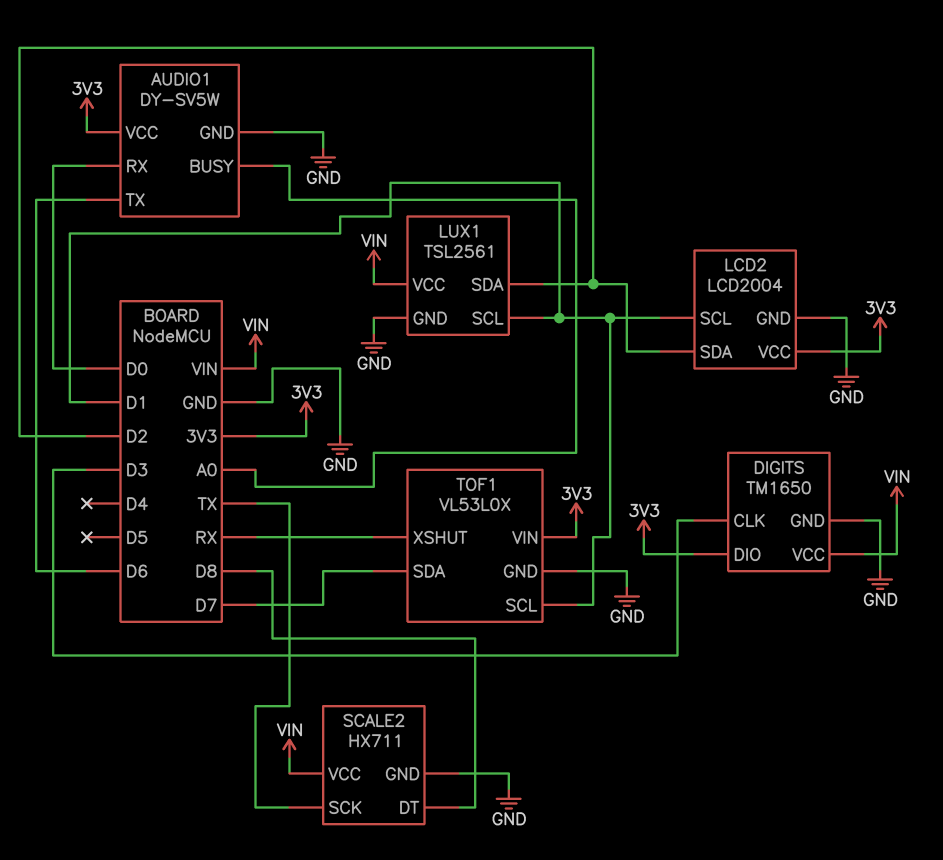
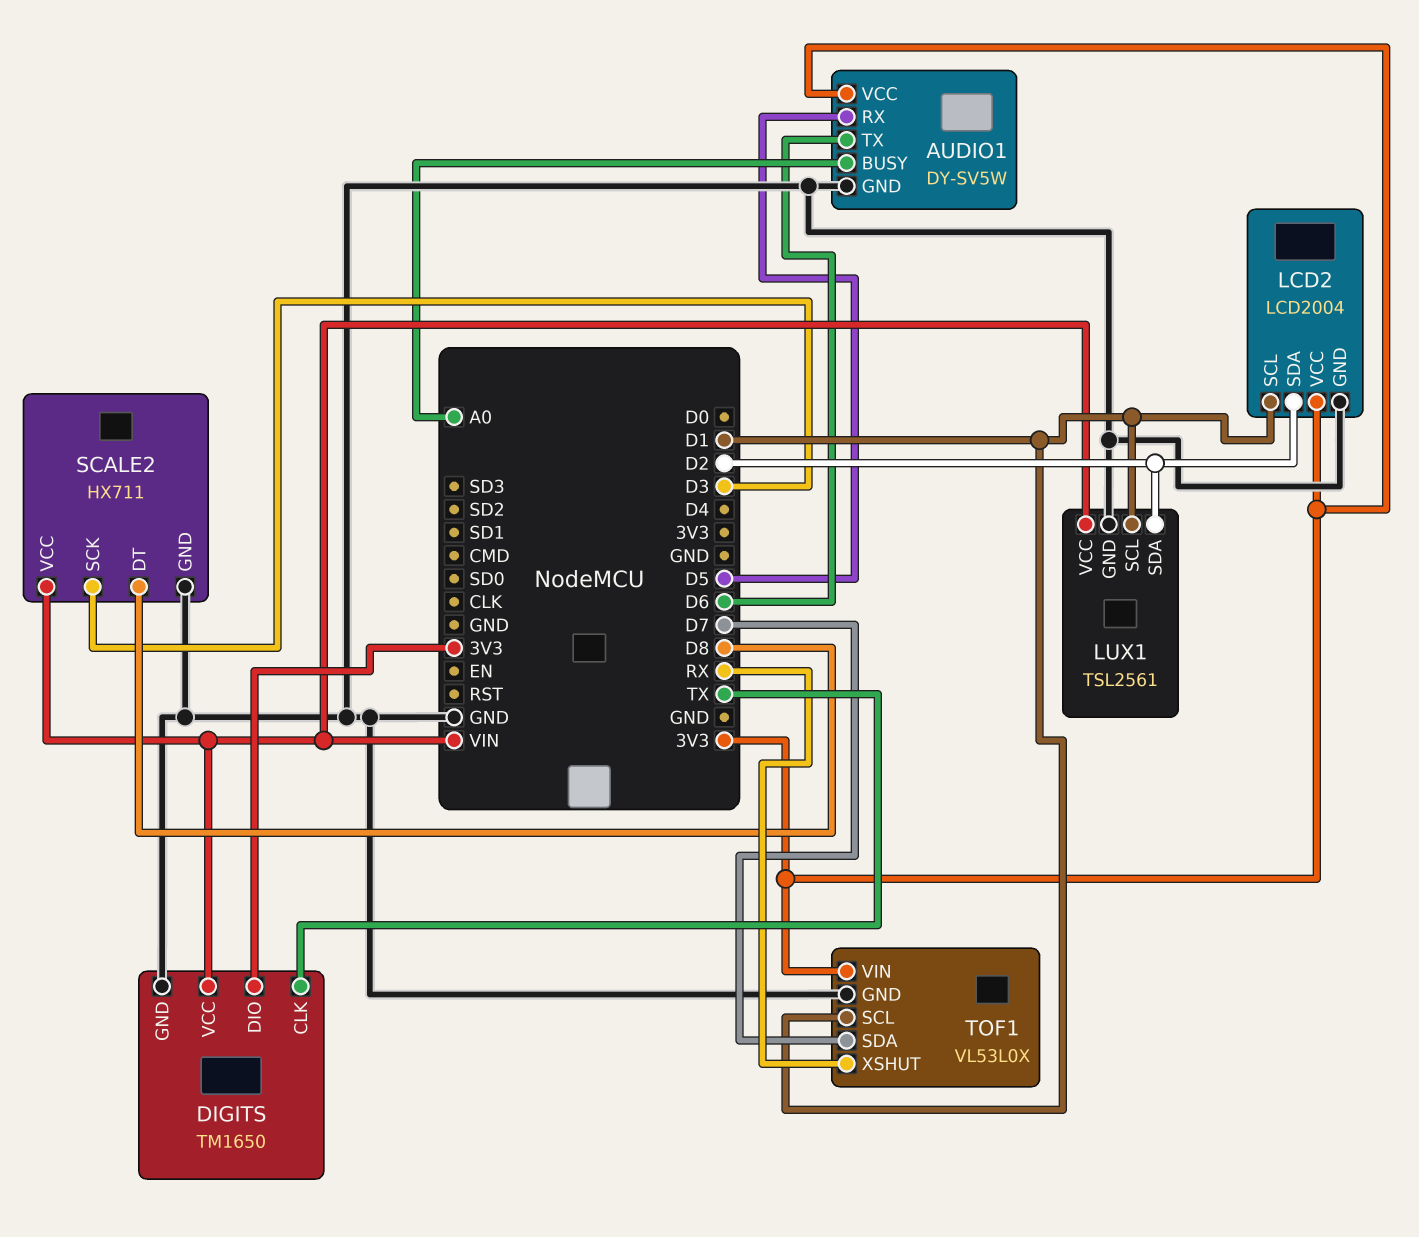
AUDIO1 pin RX: D0 -> D5
DIGITS pin CLK: D3 -> TX
SCALE2 pin SCK: TX -> D3

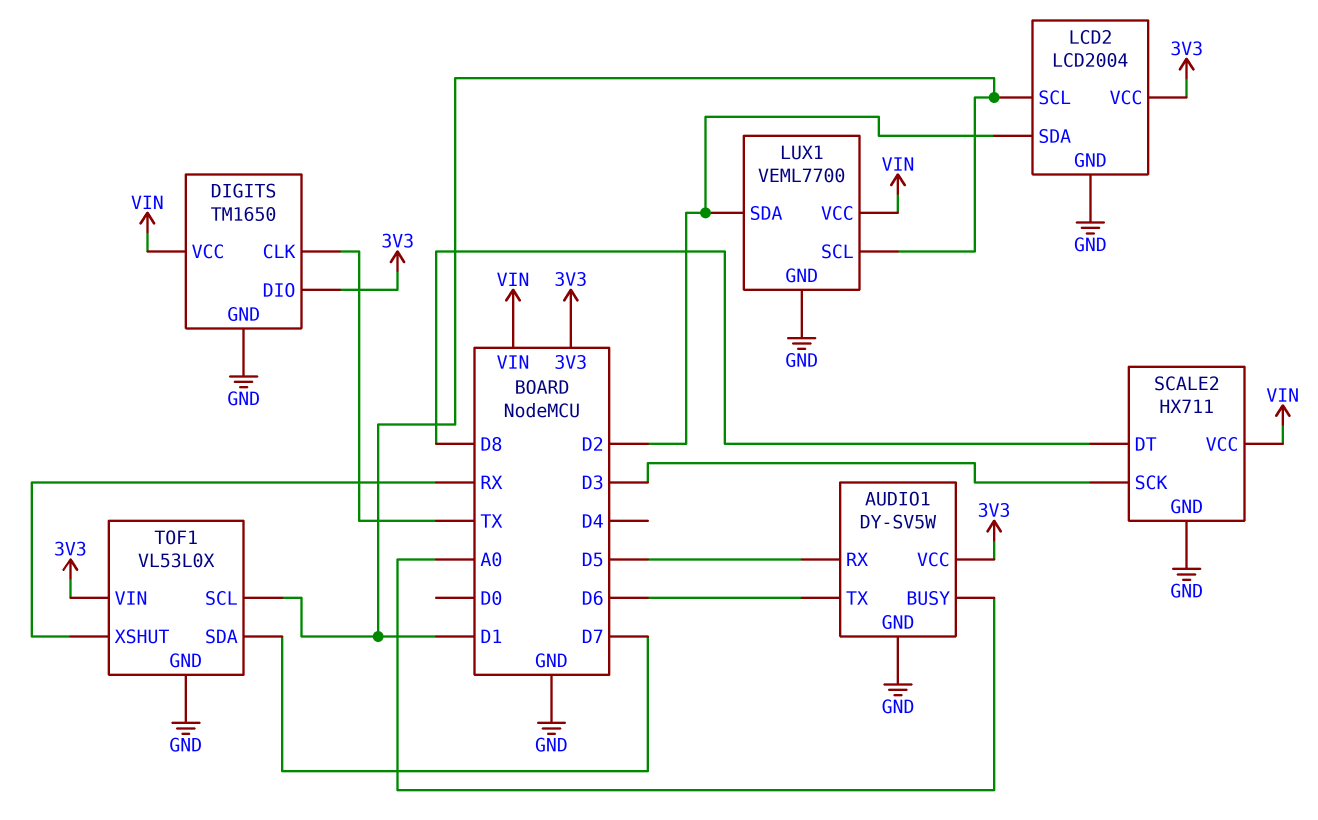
LUX1: TSL2561 -> VEML7700

